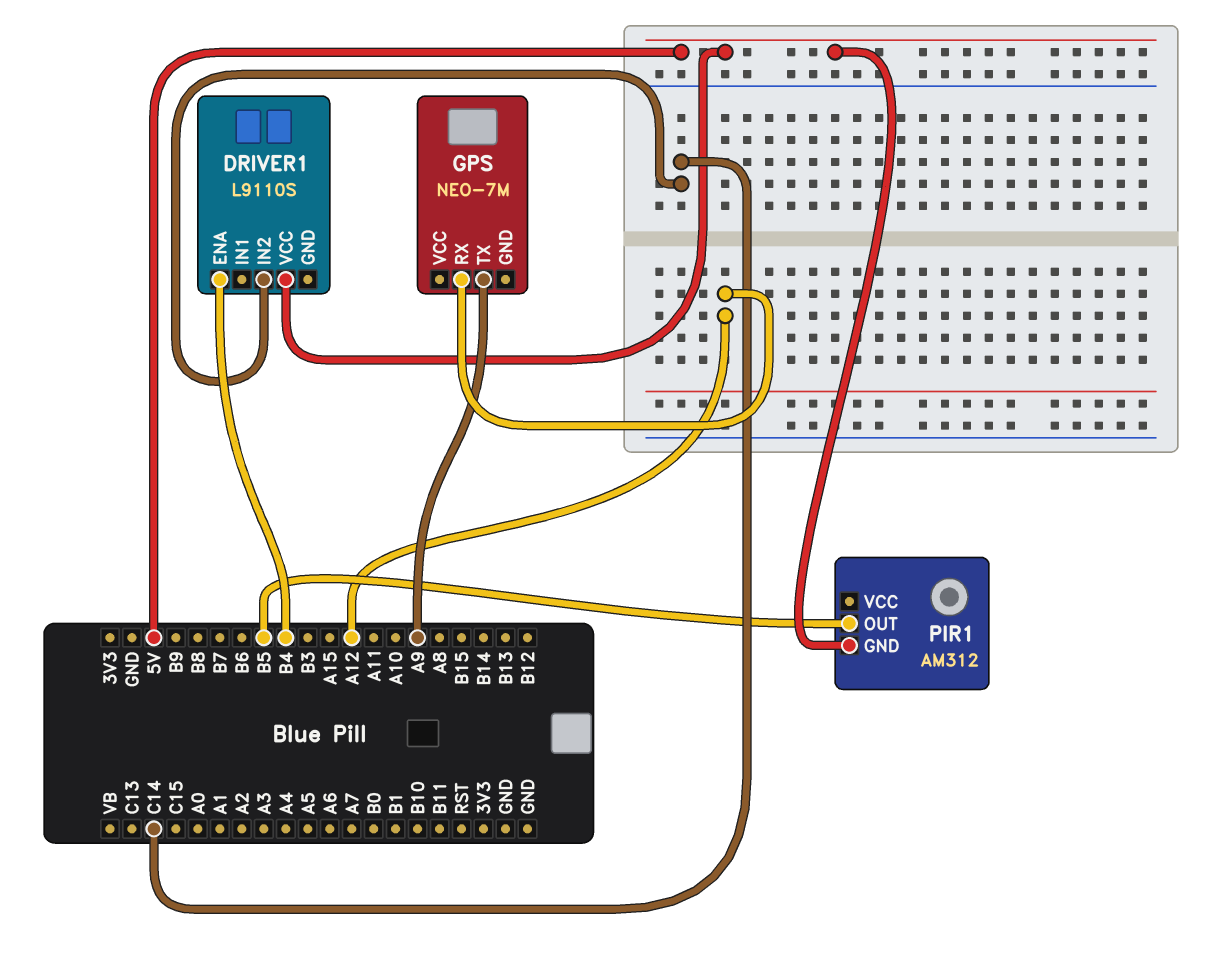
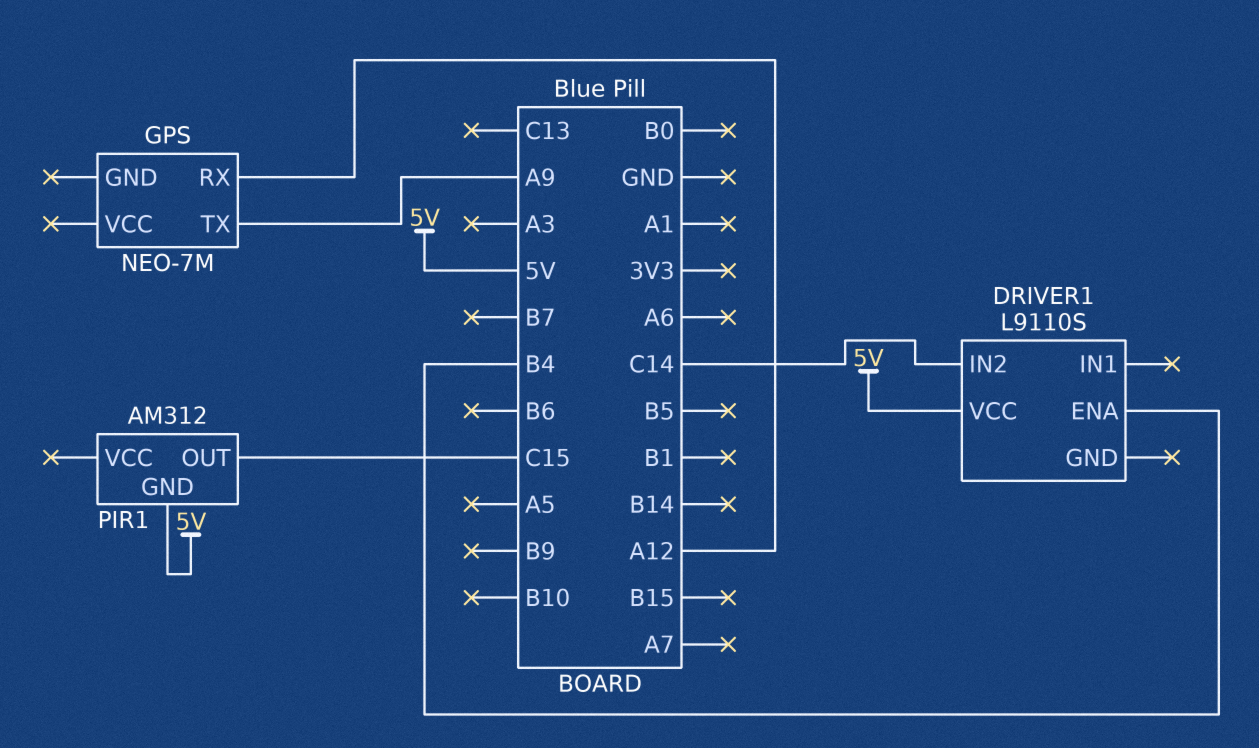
PIR1 pin OUT: B5 -> C15

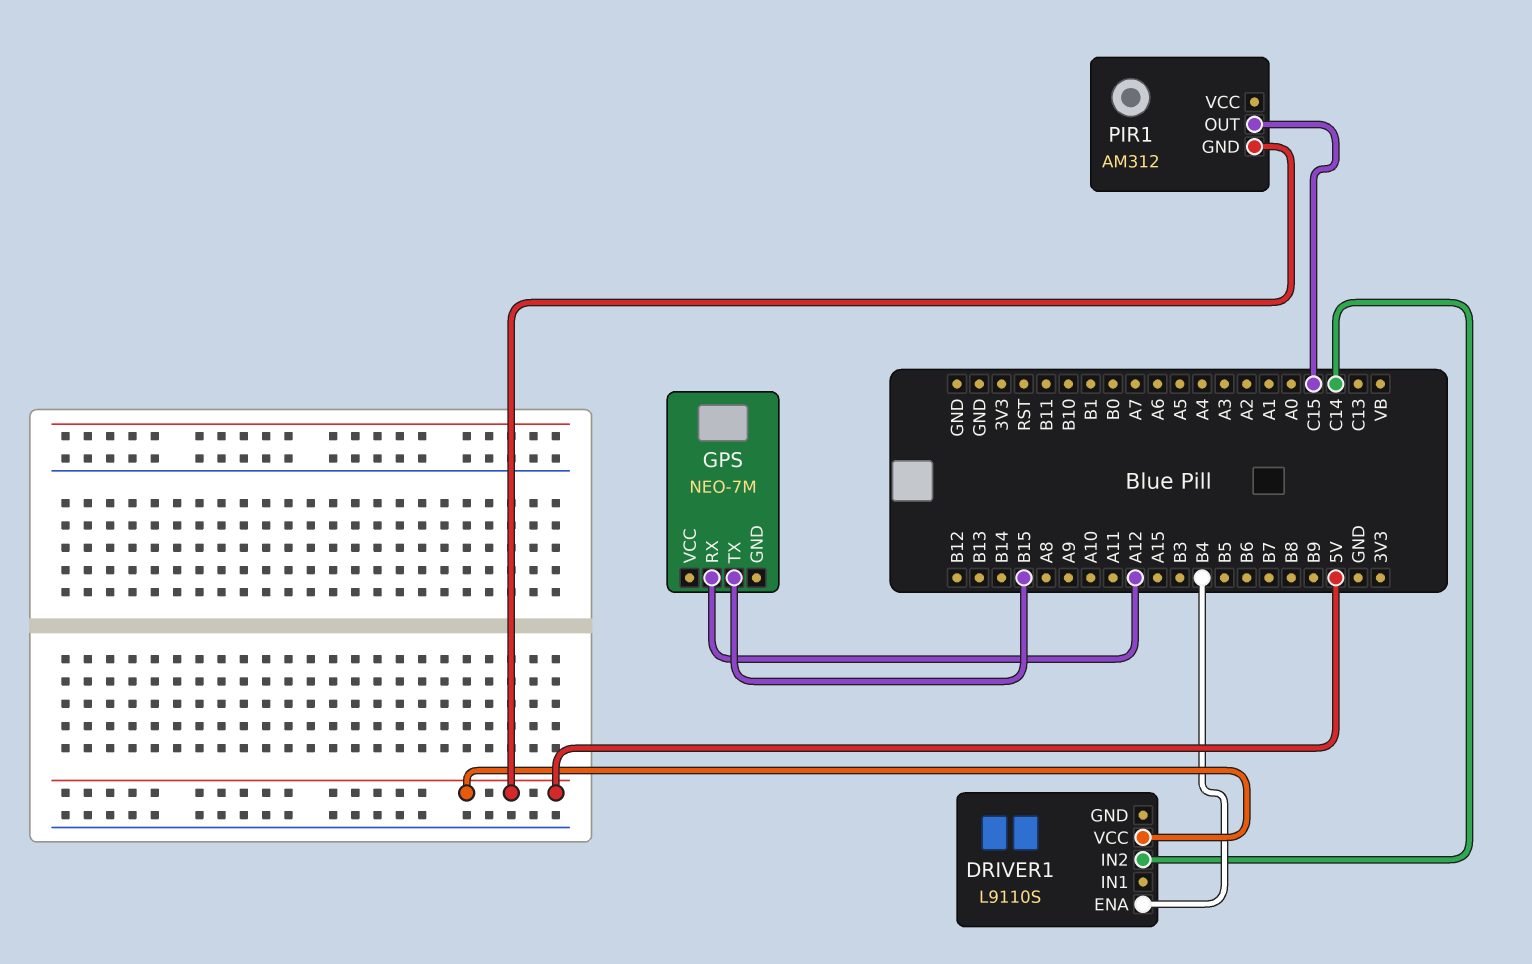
GPS pin TX: A9 -> B15

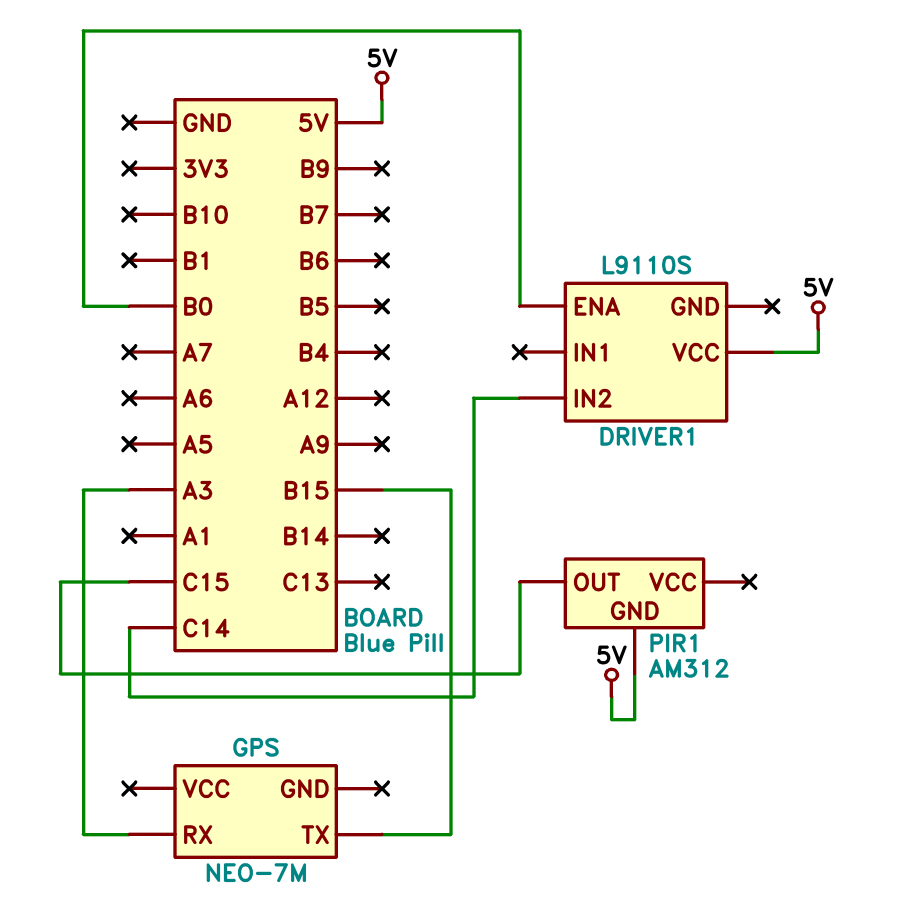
DRIVER1 pin ENA: B4 -> B0
GPS pin RX: A12 -> A3

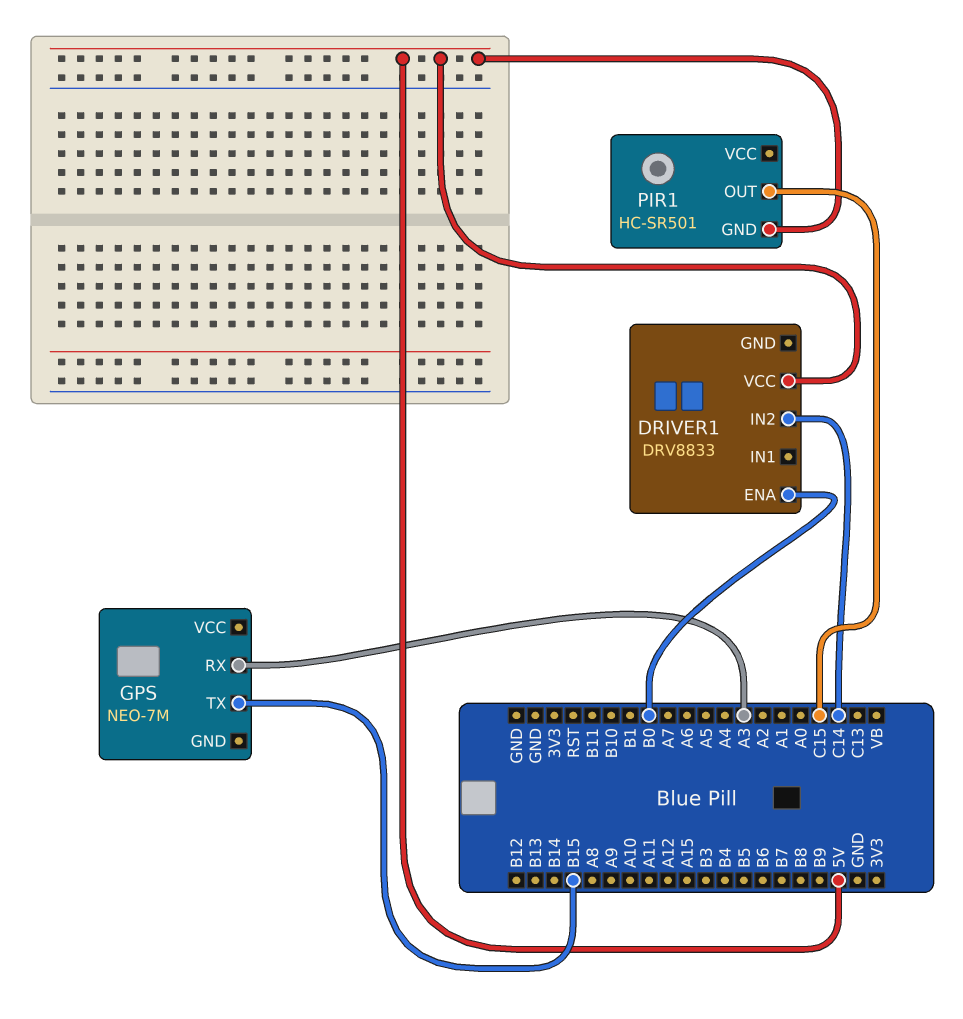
DRIVER1: L9110S -> DRV8833
PIR1: AM312 -> HC-SR501

